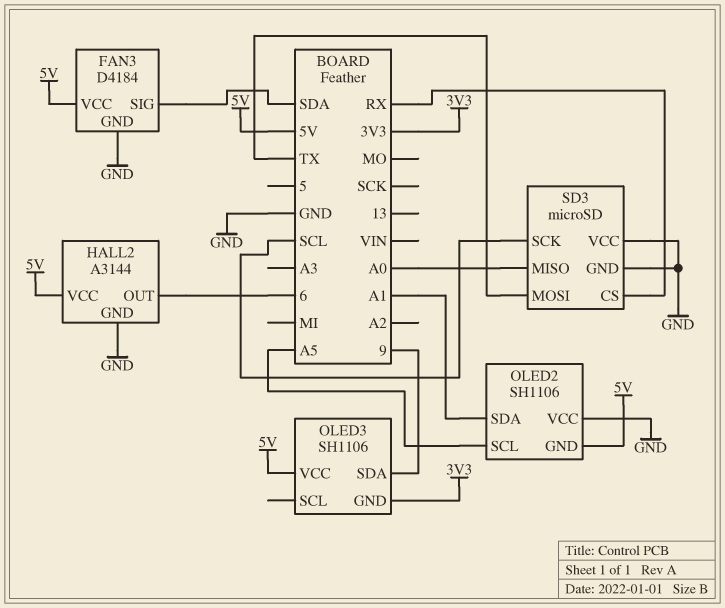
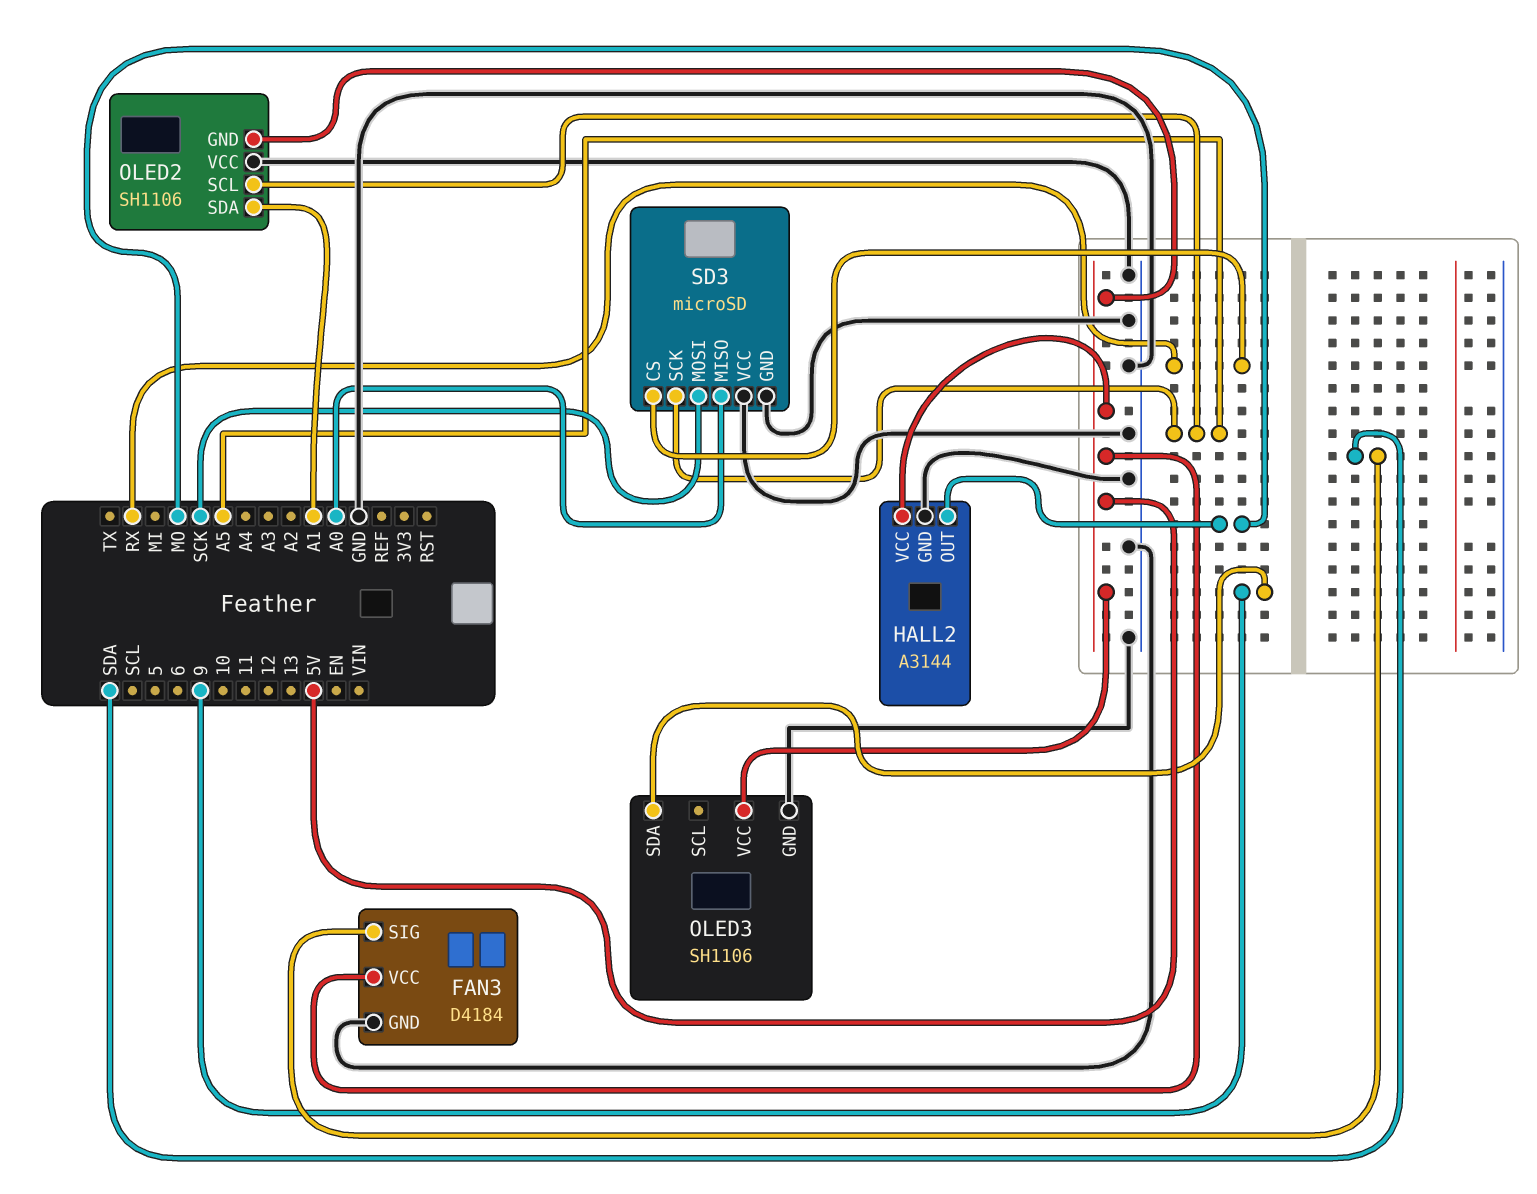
HALL2 pin OUT: 6 -> MO
OLED3 pin GND: 3V3 -> GND
SD3 pin MOSI: TX -> SCK
SD3 pin SCK: SCL -> A5

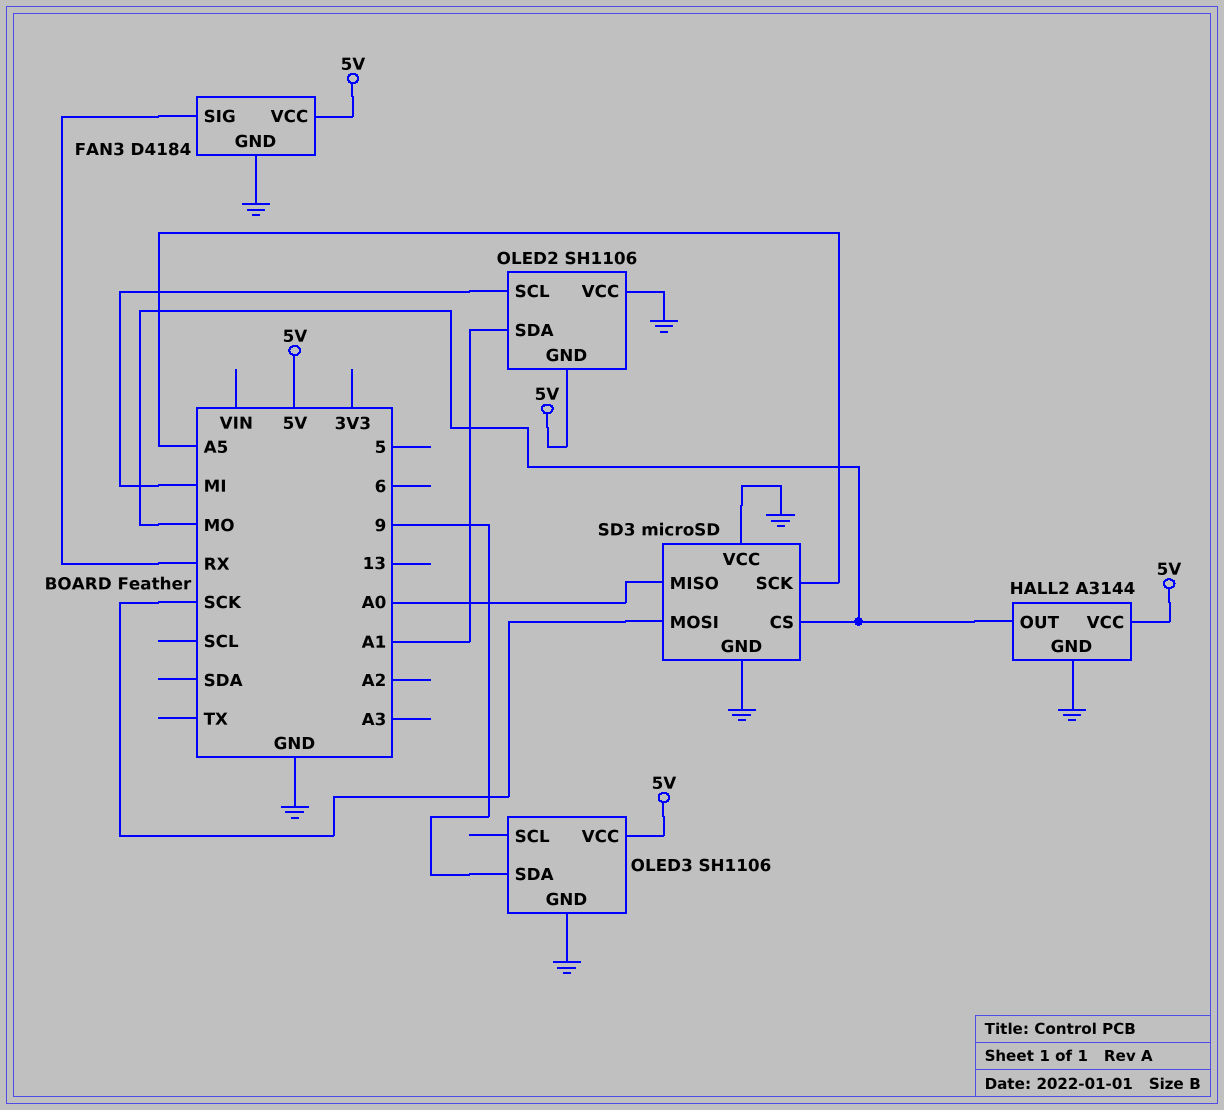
FAN3 pin SIG: SDA -> RX
OLED2 pin SCL: A5 -> MI
SD3 pin CS: RX -> MO

